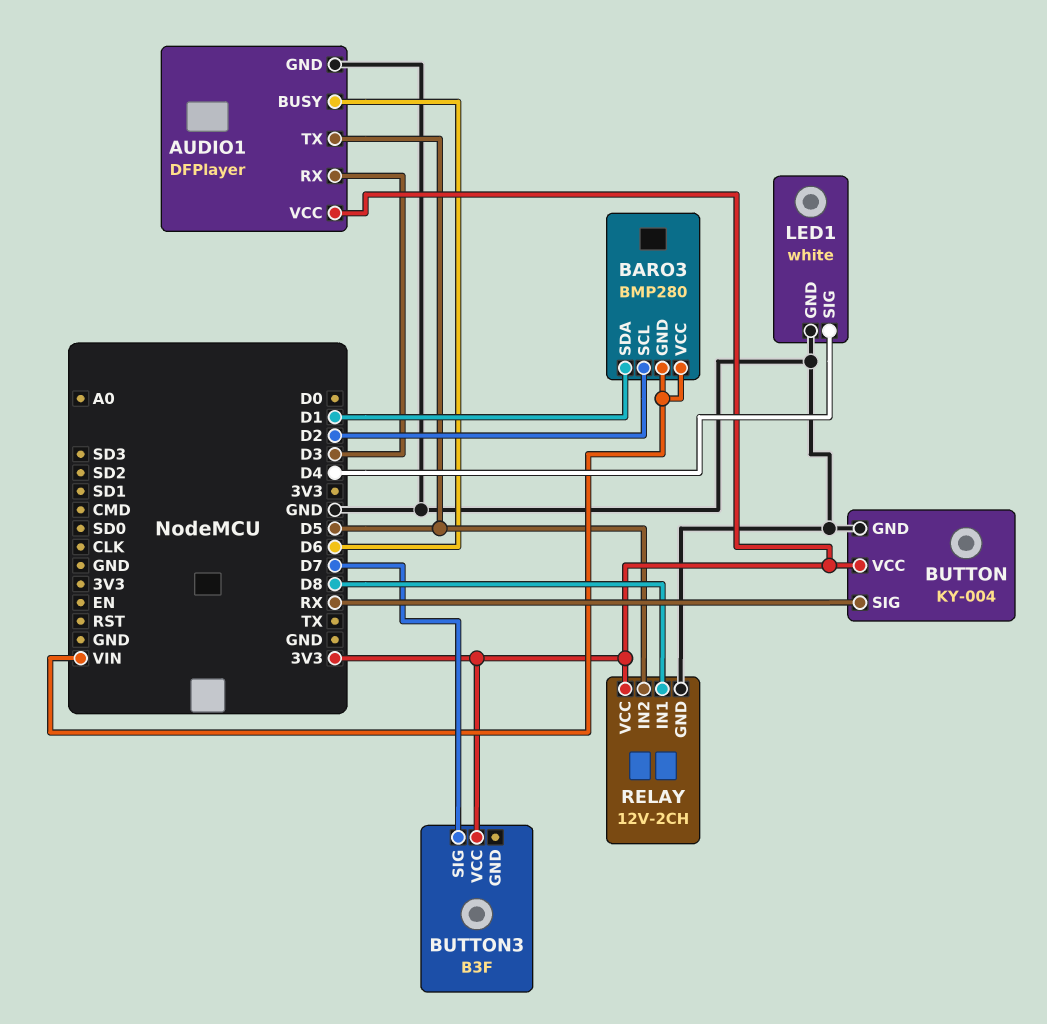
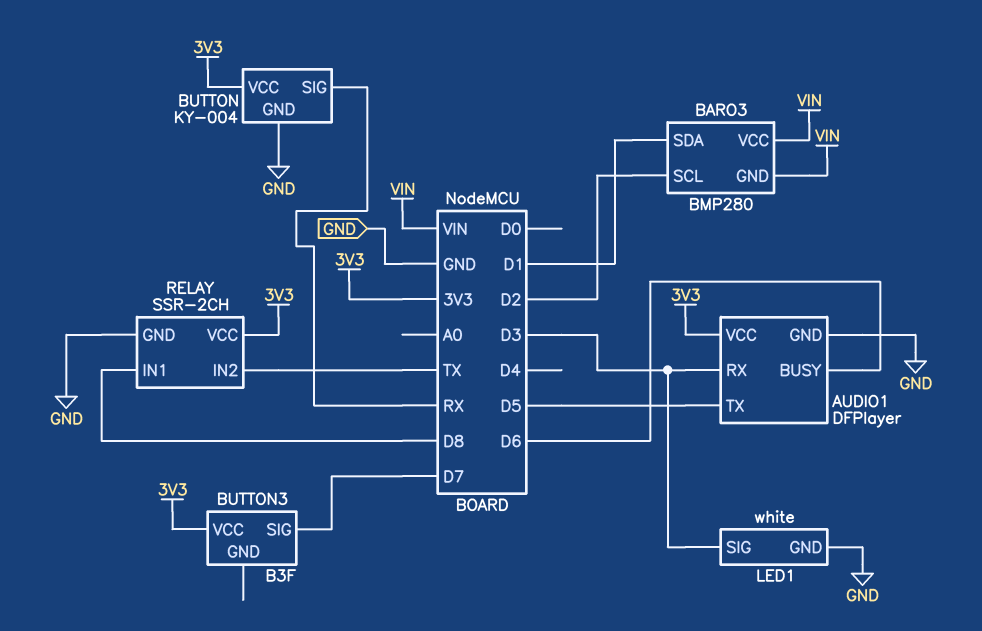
LED1 pin SIG: D4 -> D3
RELAY: 12V-2CH -> SSR-2CH
RELAY pin IN2: D5 -> TX

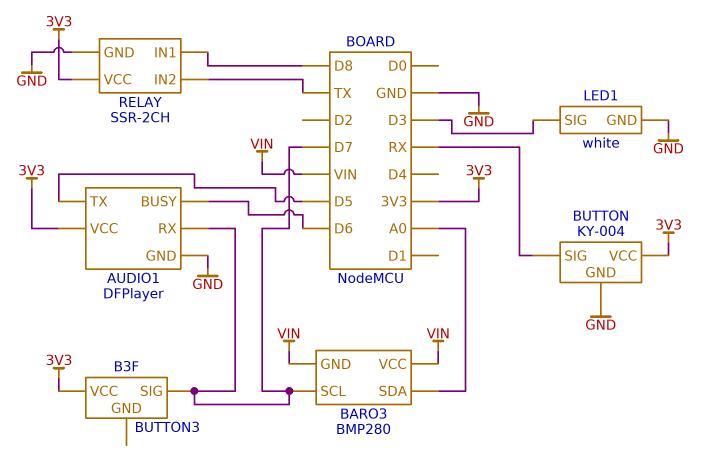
AUDIO1 pin RX: D3 -> D7
BARO3 pin SCL: D2 -> D7
BARO3 pin SDA: D1 -> A0

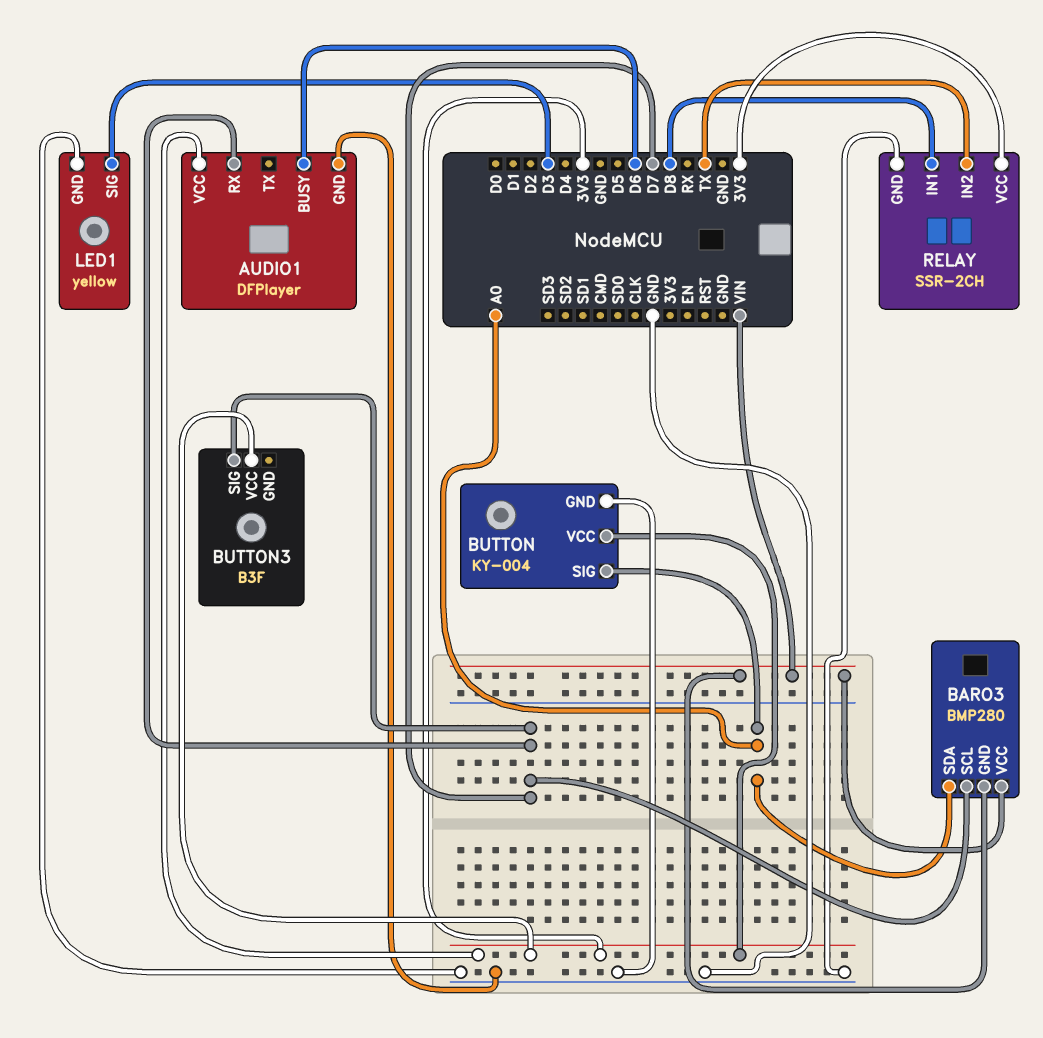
AUDIO1 pin TX: D5 -> none
BUTTON pin SIG: RX -> A0
LED1: white -> yellow

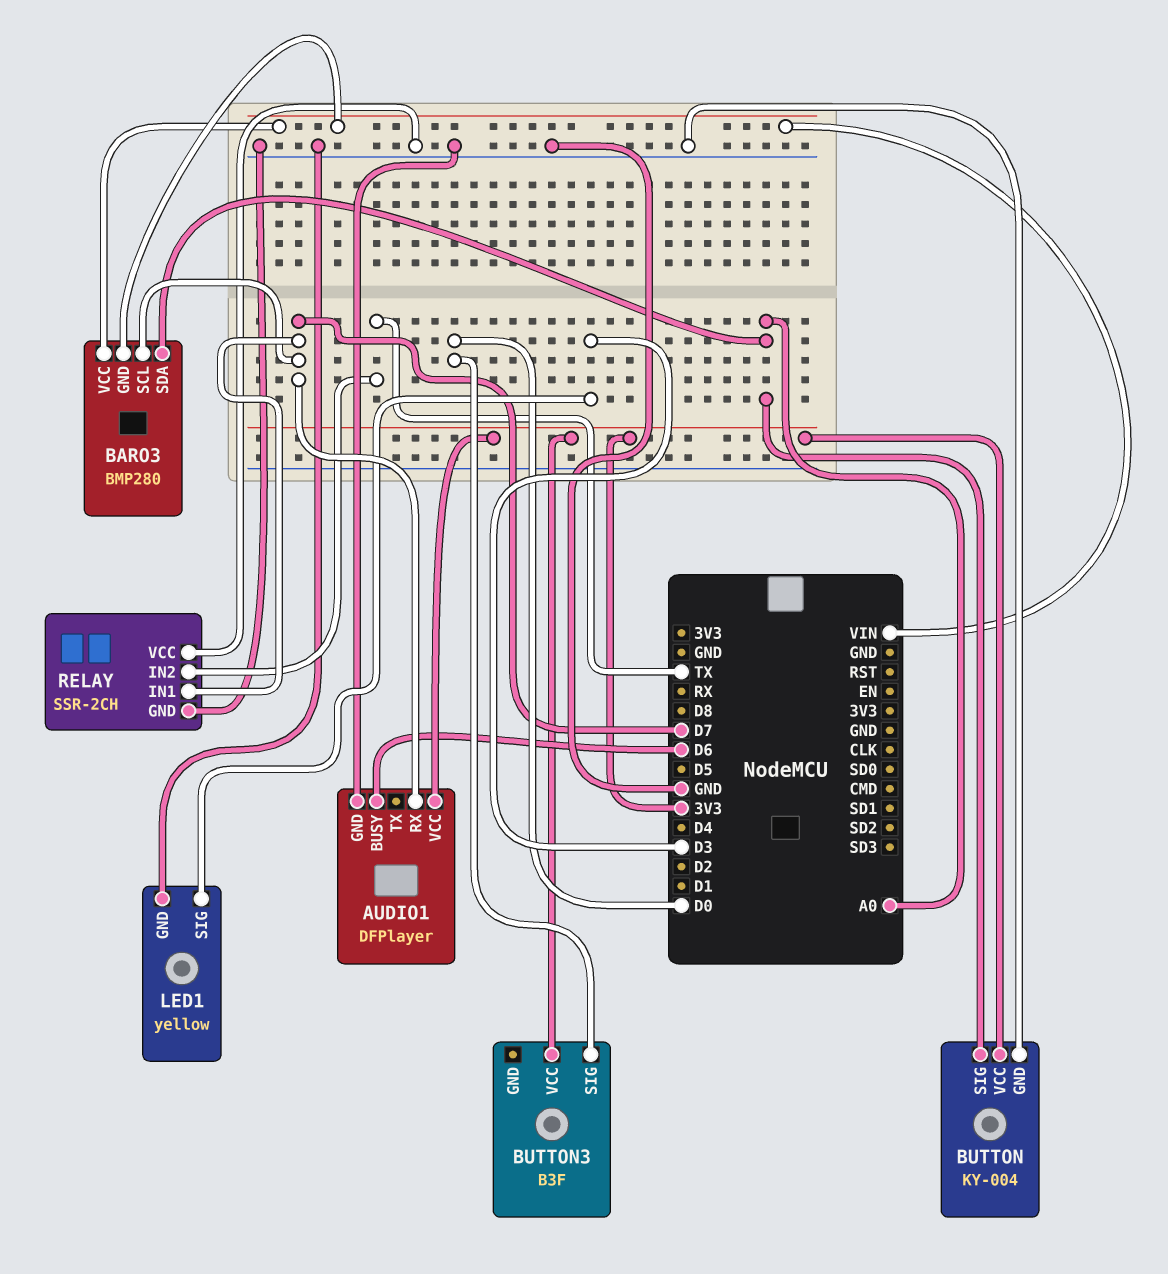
BUTTON3 pin SIG: D7 -> D0
RELAY pin IN1: D8 -> D7
RELAY pin VCC: 3V3 -> GND

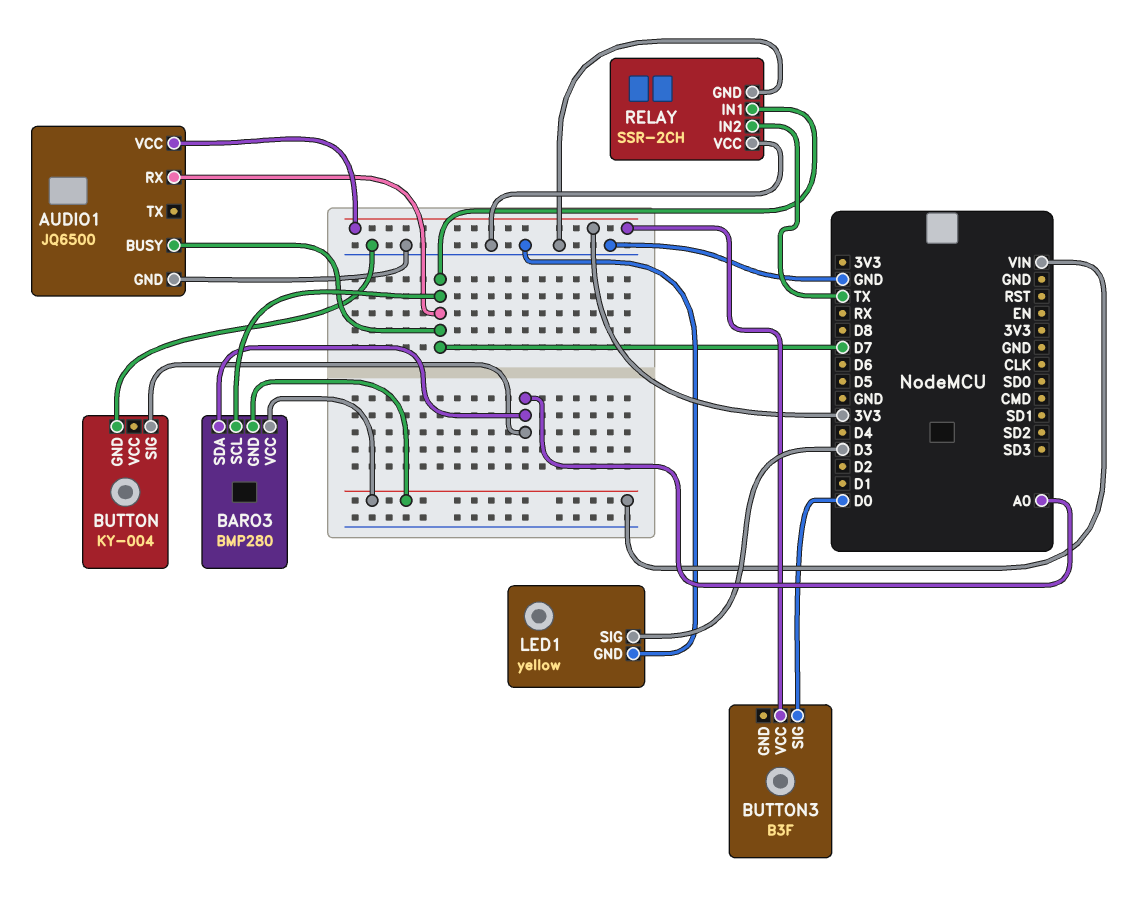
AUDIO1: DFPlayer -> JQ6500
AUDIO1 pin BUSY: D6 -> D7
BUTTON pin VCC: 3V3 -> none

